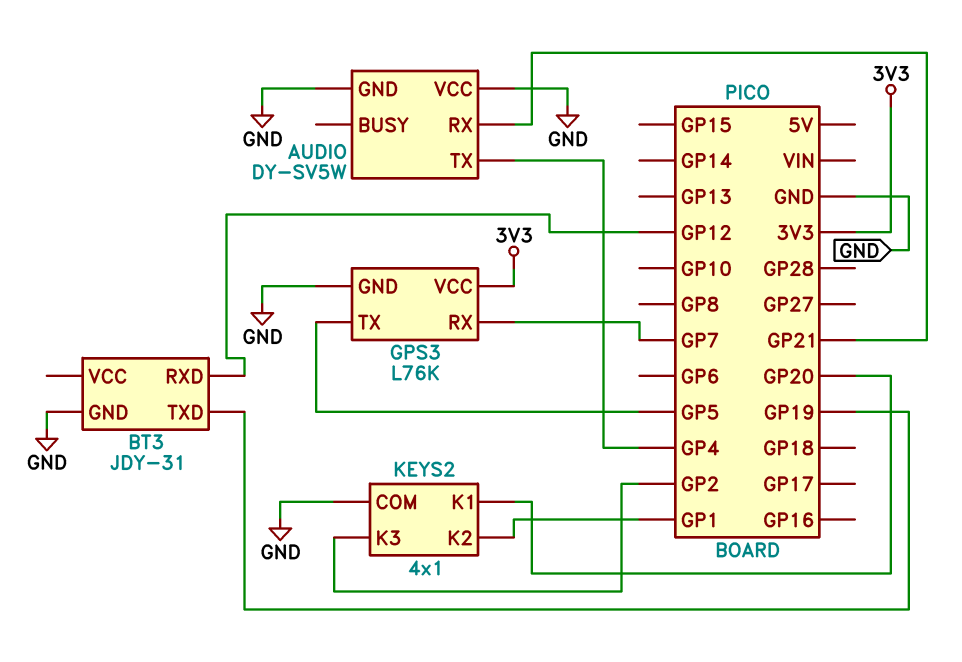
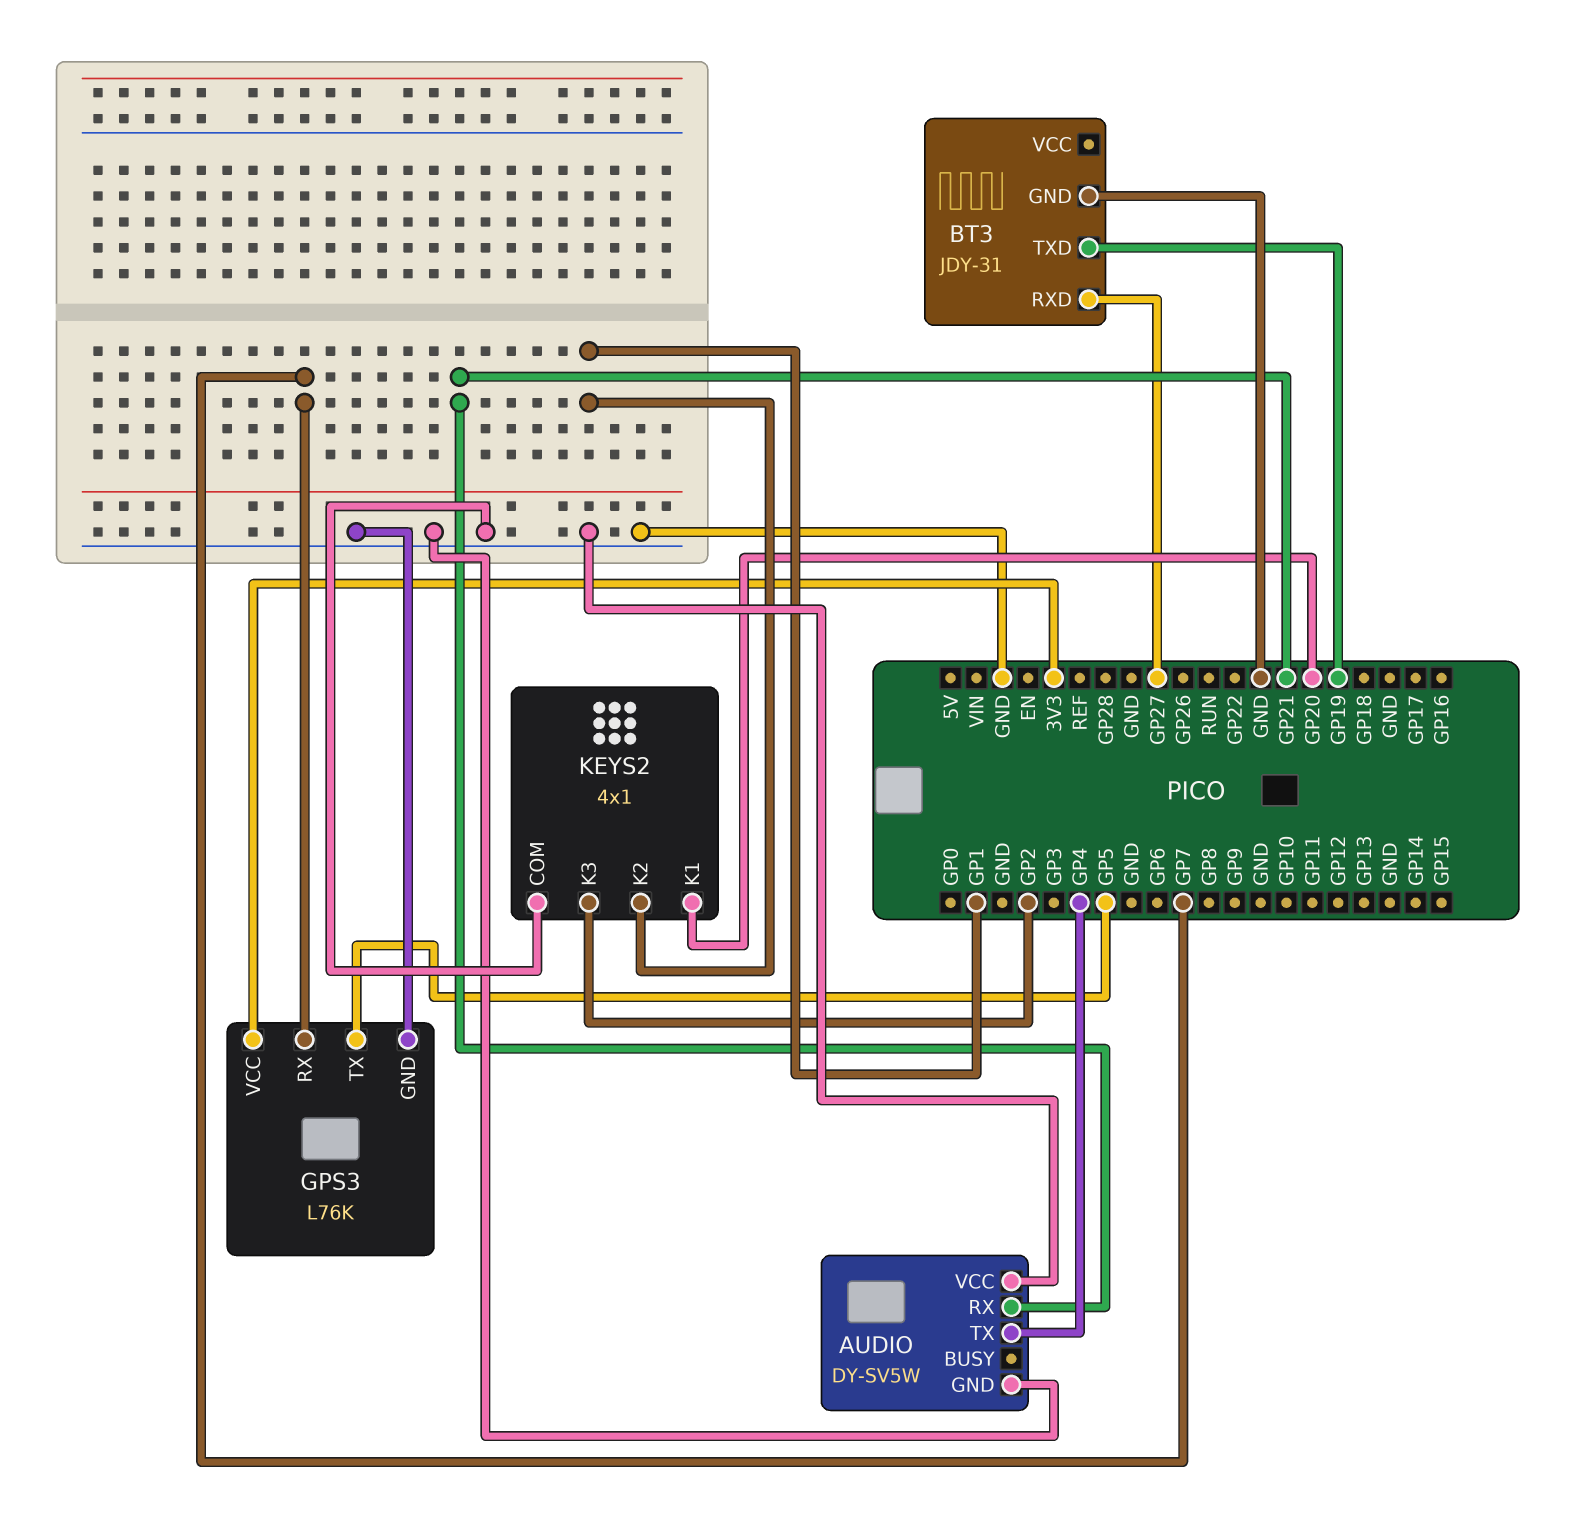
BT3 pin RXD: GP12 -> GP27

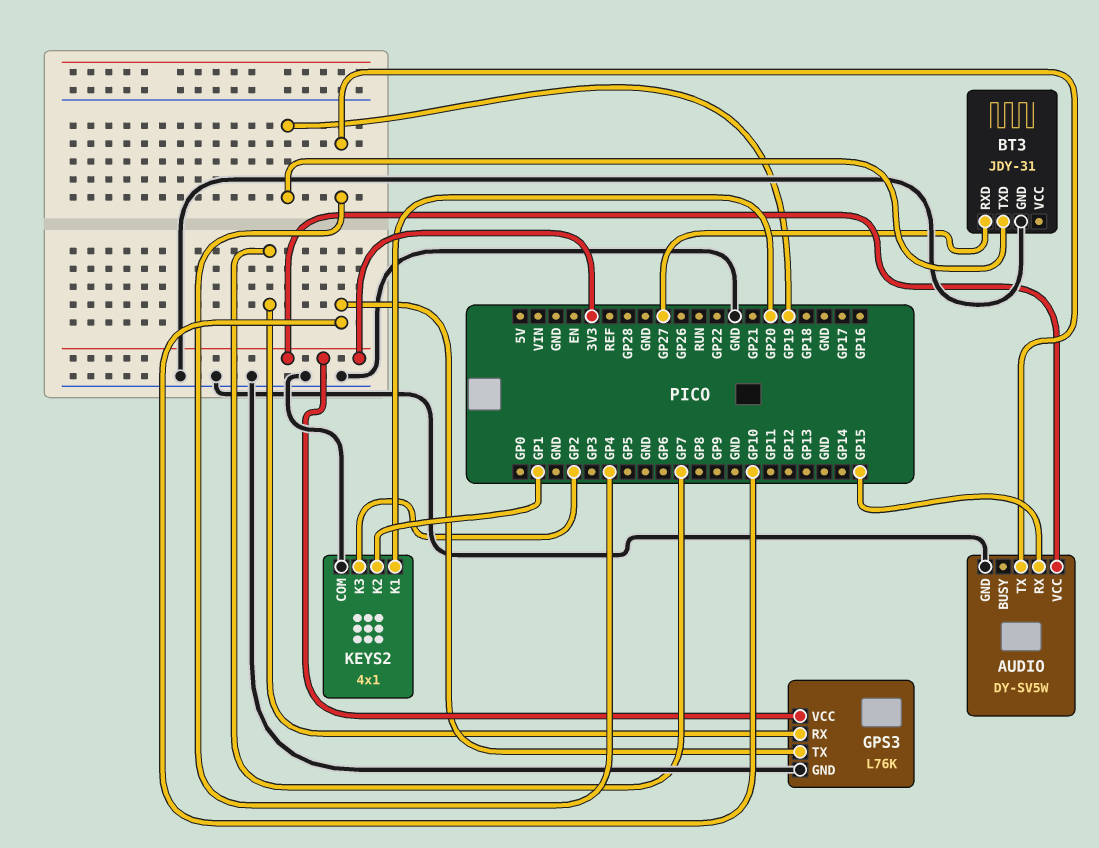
AUDIO pin RX: GP21 -> GP15
AUDIO pin VCC: GND -> 3V3
GPS3 pin TX: GP5 -> GP10

